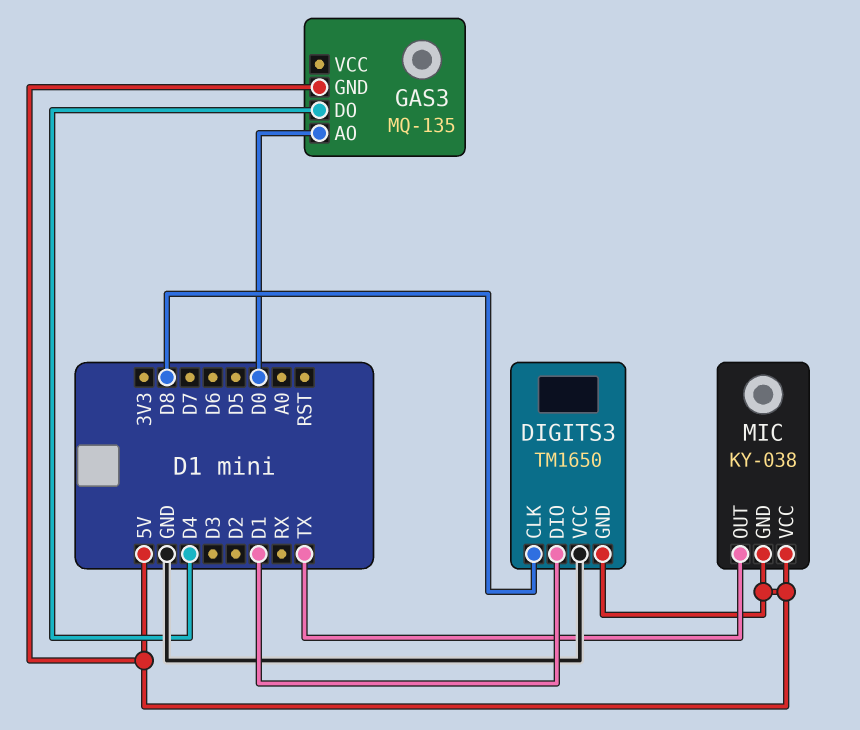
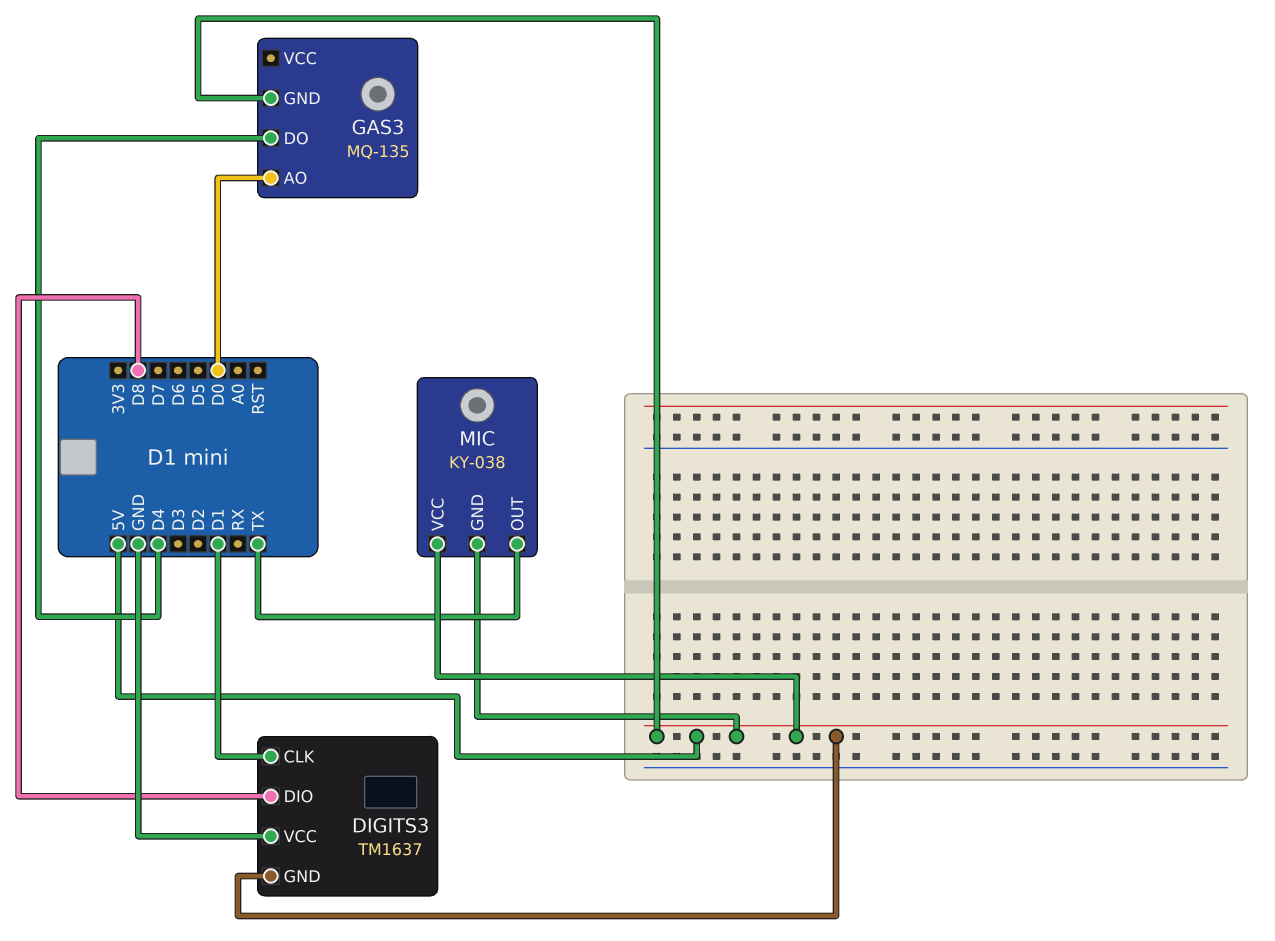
DIGITS3: TM1650 -> TM1637
DIGITS3 pin CLK: D8 -> D1
DIGITS3 pin DIO: D1 -> D8

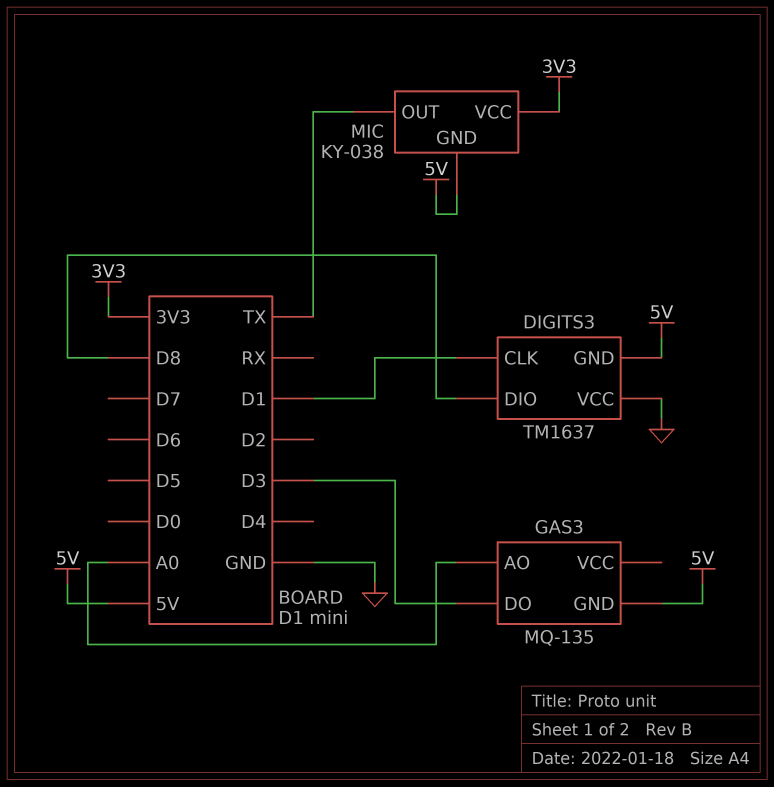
GAS3 pin AO: D0 -> A0
GAS3 pin DO: D4 -> D3
MIC pin VCC: 5V -> 3V3

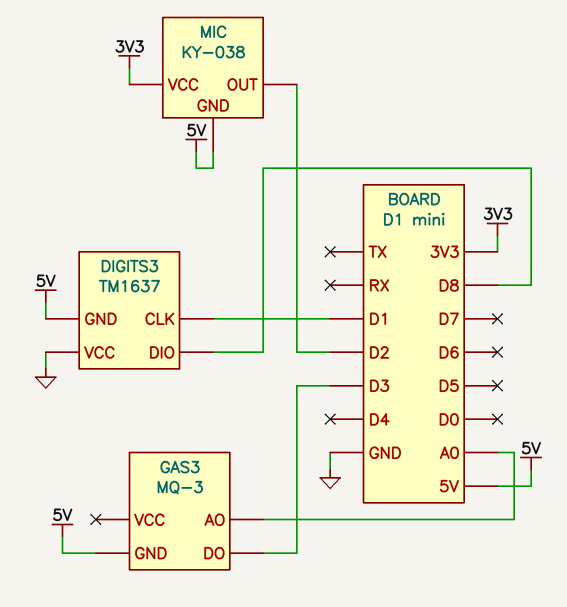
GAS3: MQ-135 -> MQ-3
MIC pin OUT: TX -> D2

